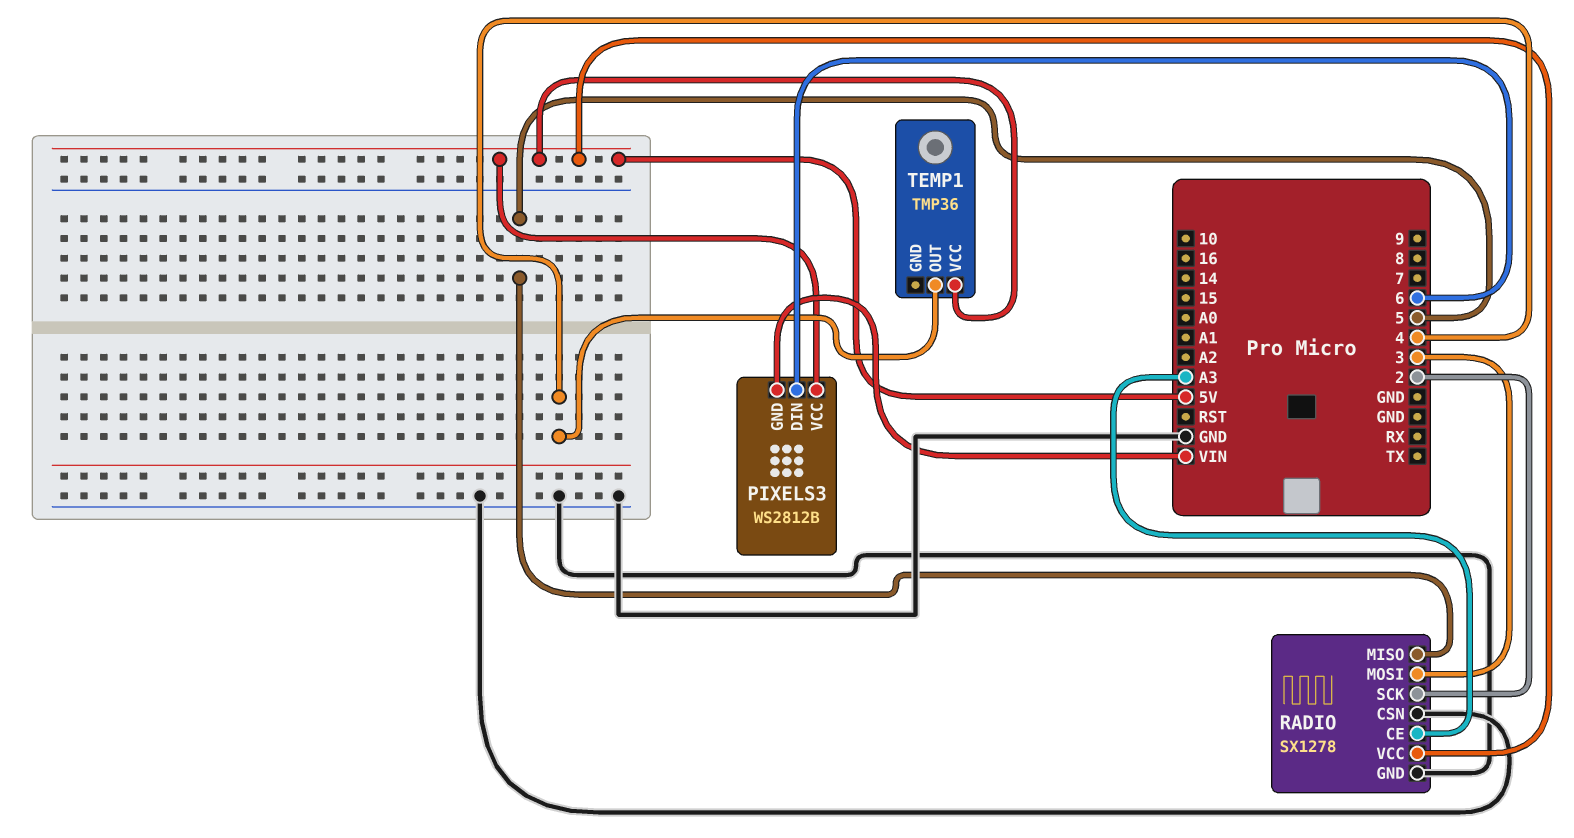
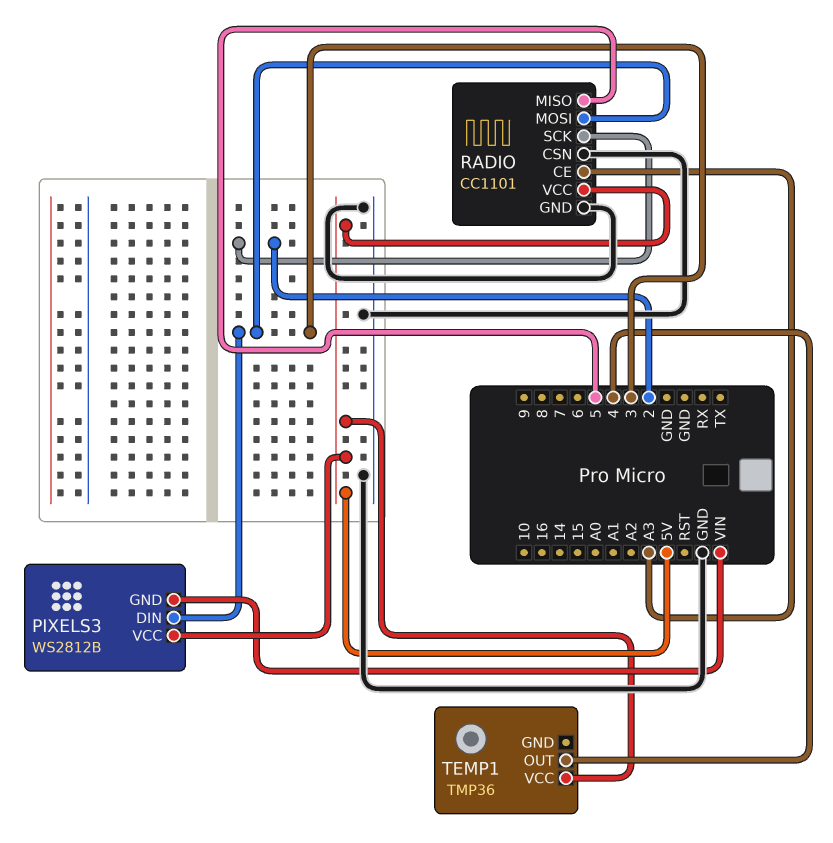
PIXELS3 pin DIN: 6 -> 3
RADIO: SX1278 -> CC1101

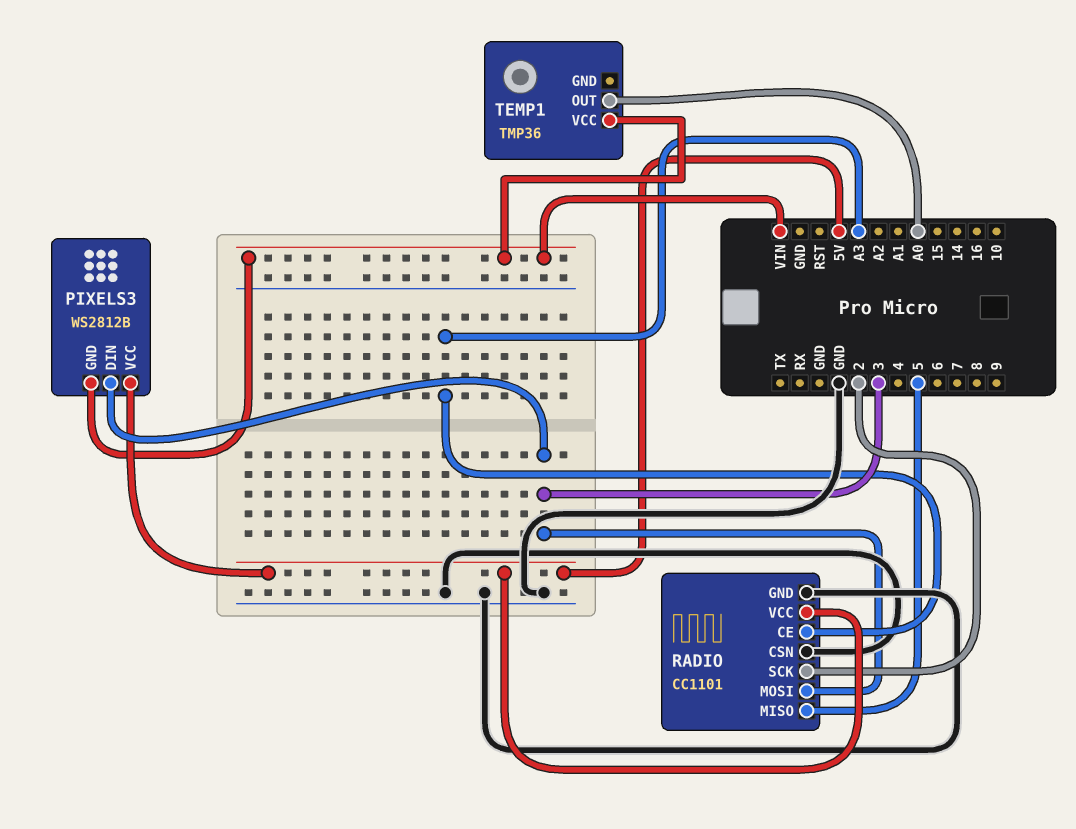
TEMP1 pin OUT: 4 -> A0
TEMP1 pin VCC: 5V -> VIN

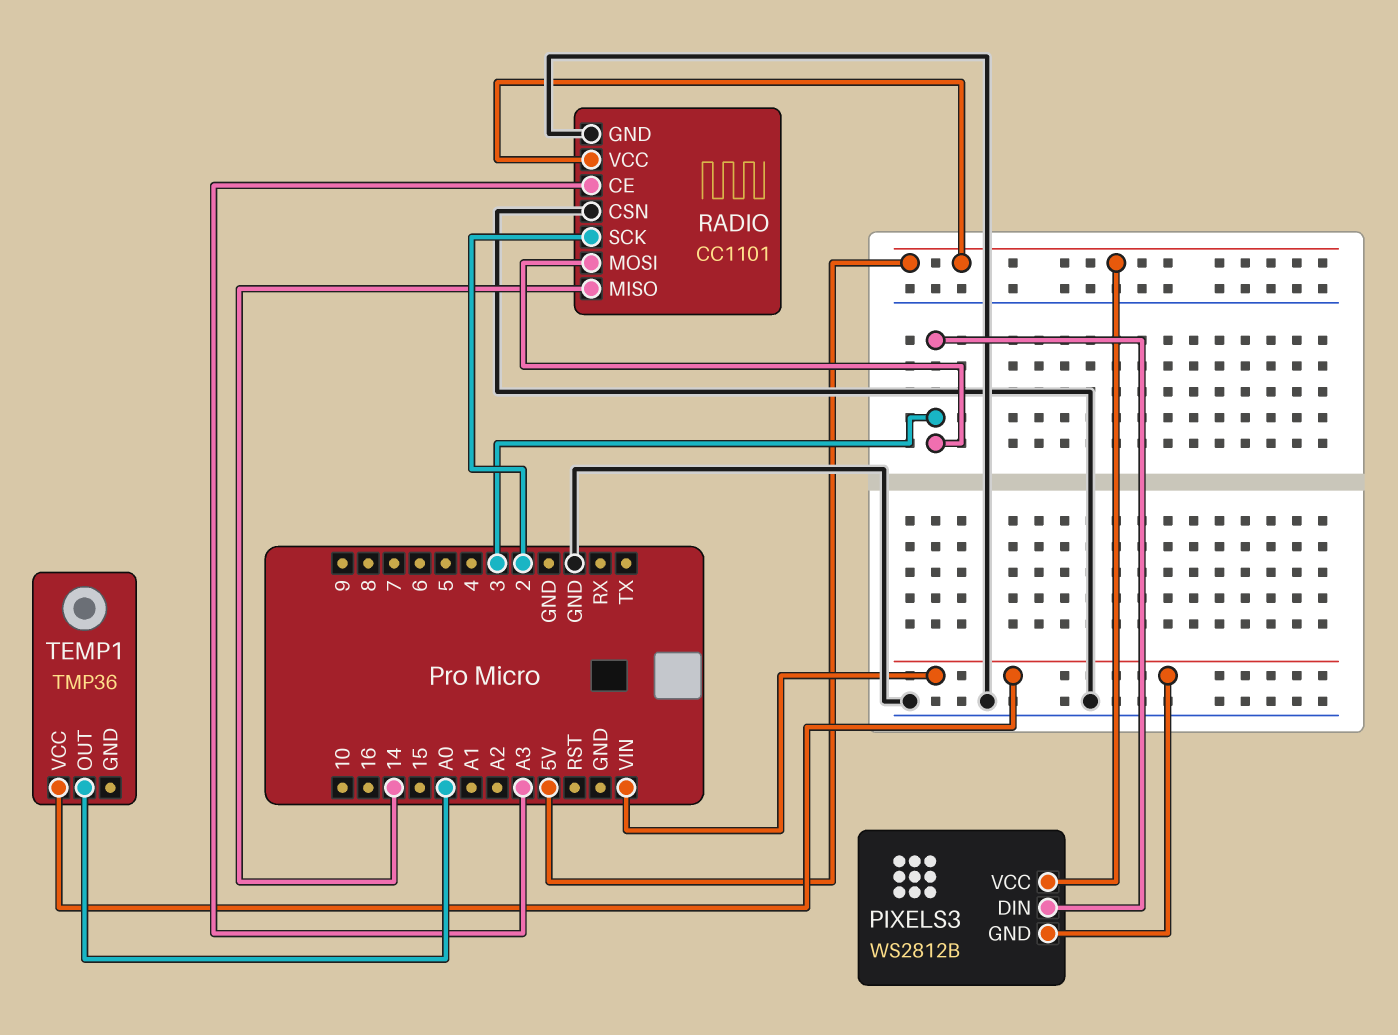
RADIO pin MISO: 5 -> 14

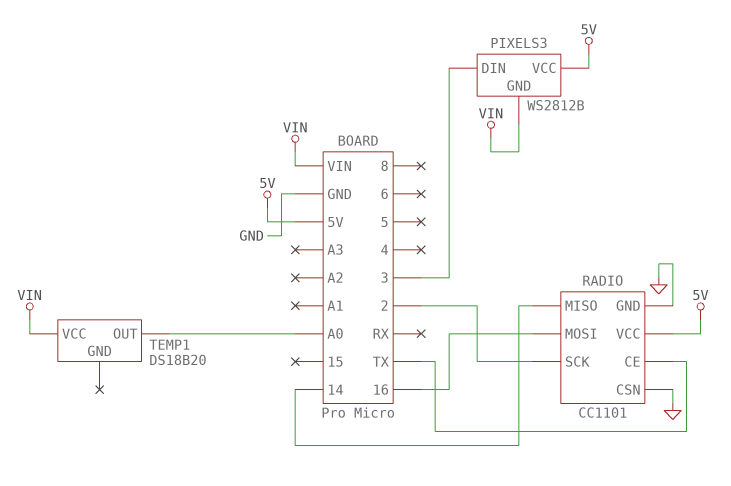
RADIO pin CE: A3 -> TX
RADIO pin MOSI: 3 -> 16
TEMP1: TMP36 -> DS18B20

